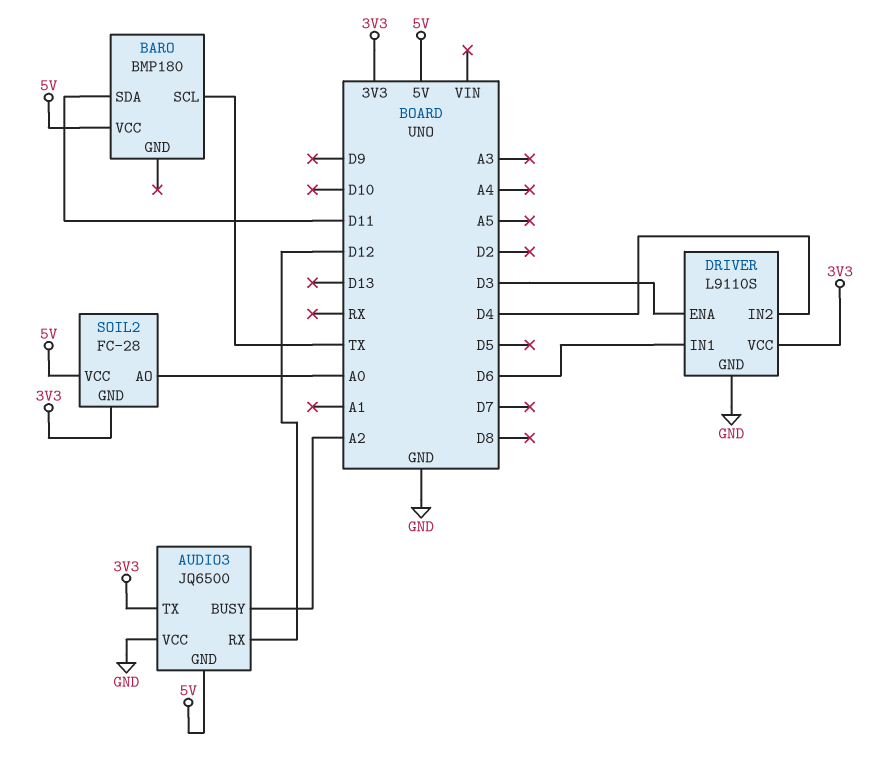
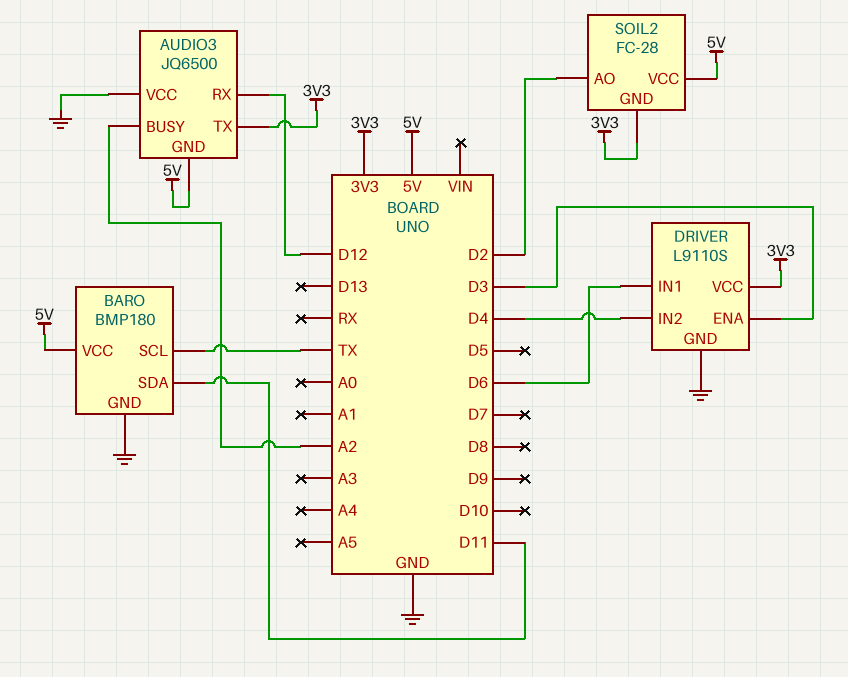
BARO pin GND: none -> GND
SOIL2 pin AO: A0 -> D2

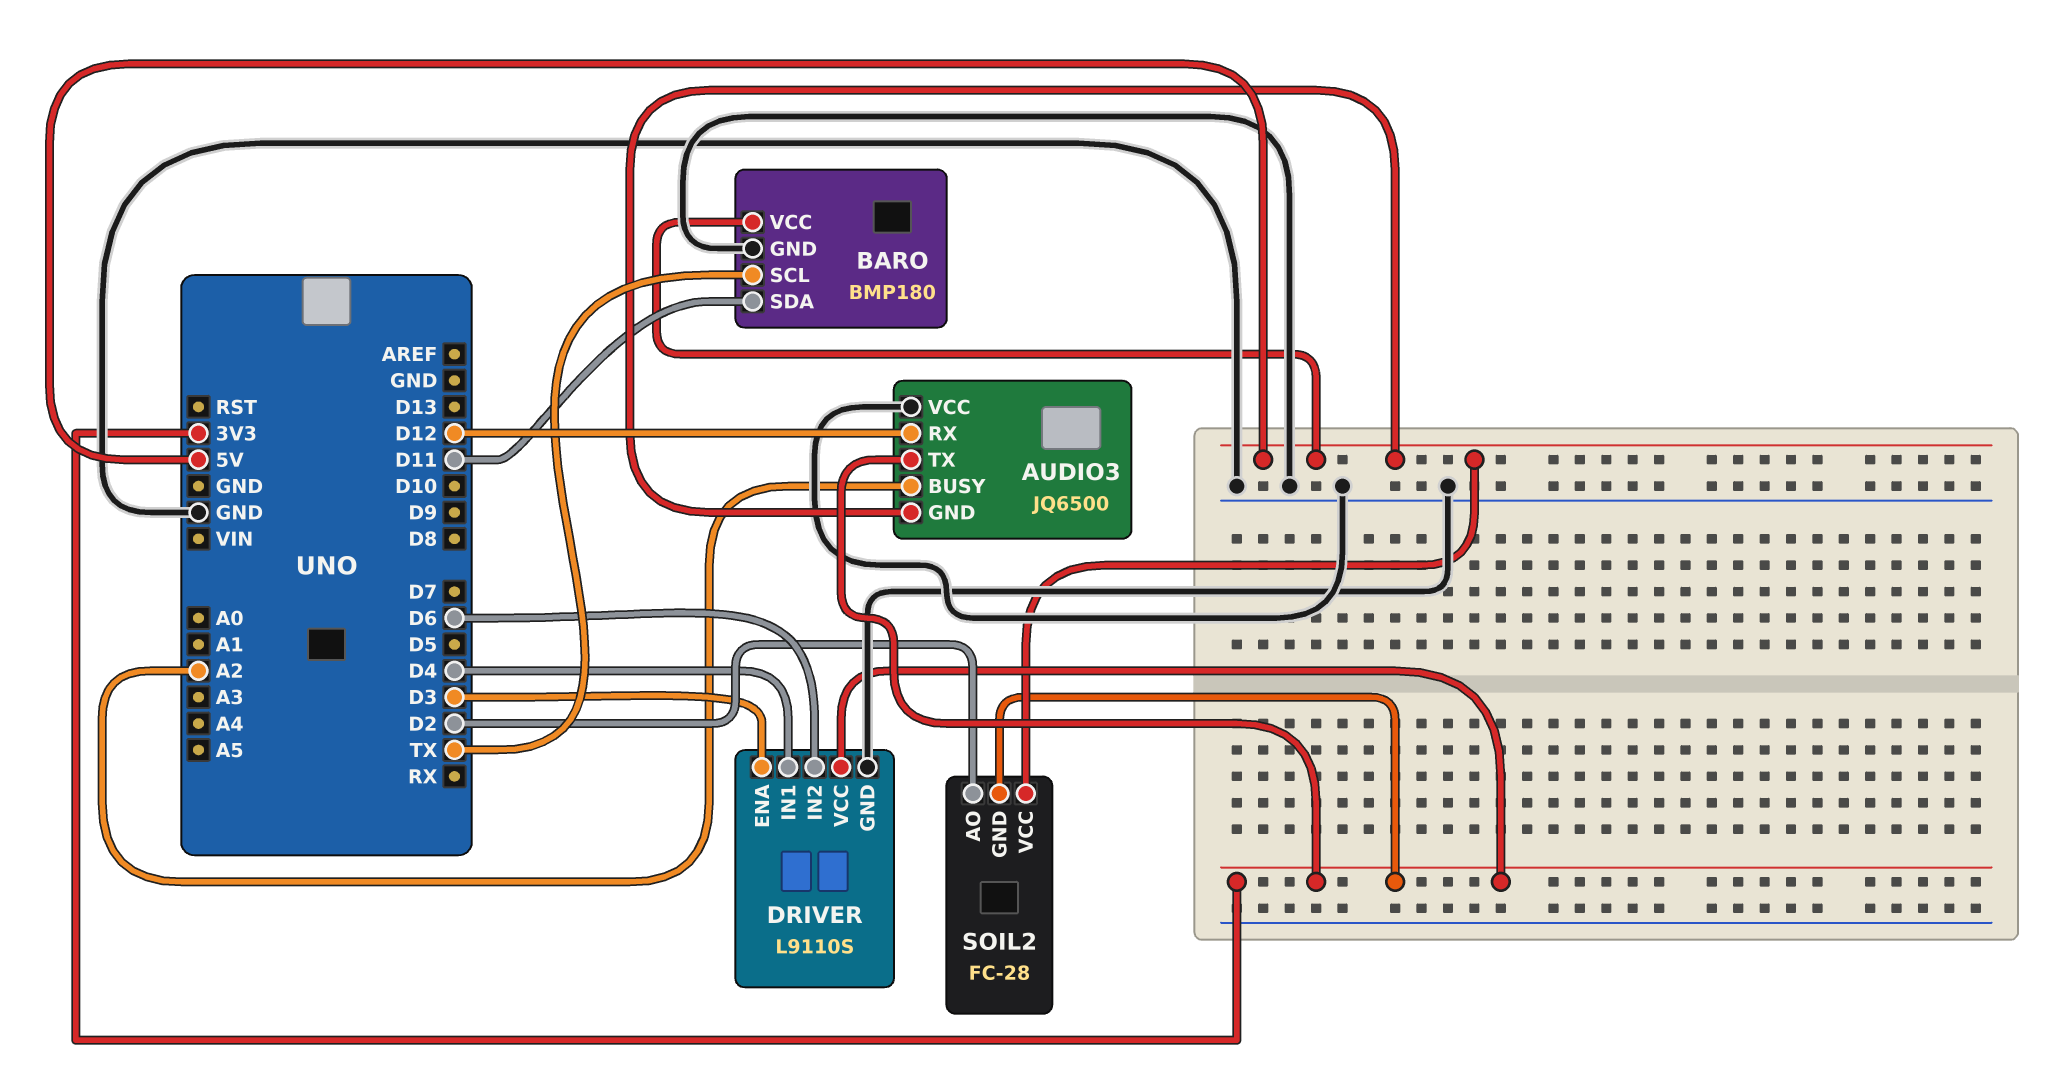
DRIVER pin IN1: D6 -> D4
DRIVER pin IN2: D4 -> D6

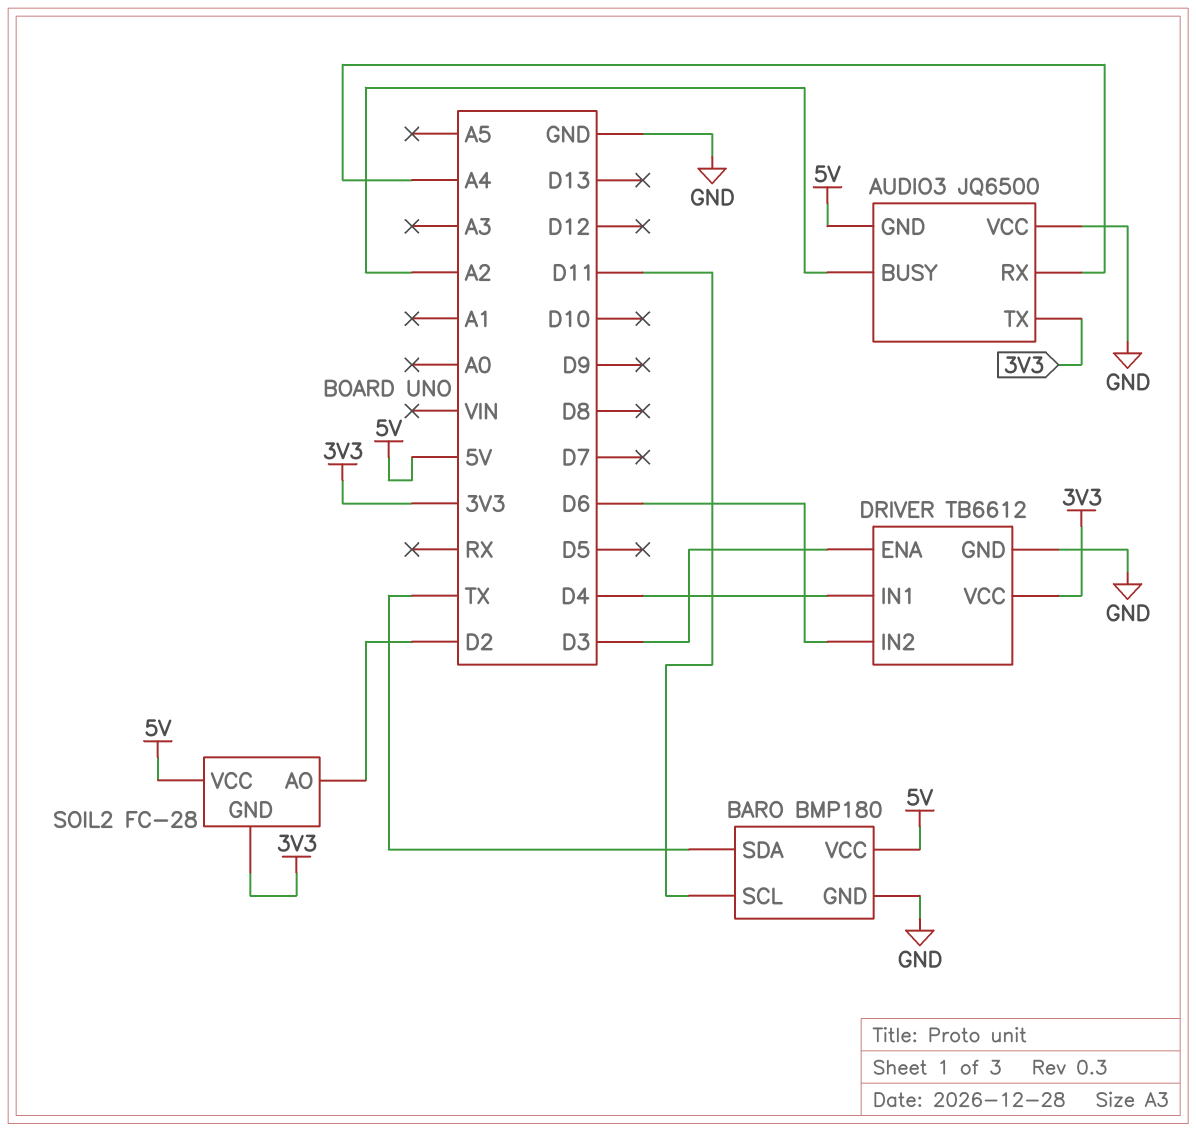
AUDIO3 pin RX: D12 -> A4
BARO pin SCL: TX -> D11
BARO pin SDA: D11 -> TX
DRIVER: L9110S -> TB6612

